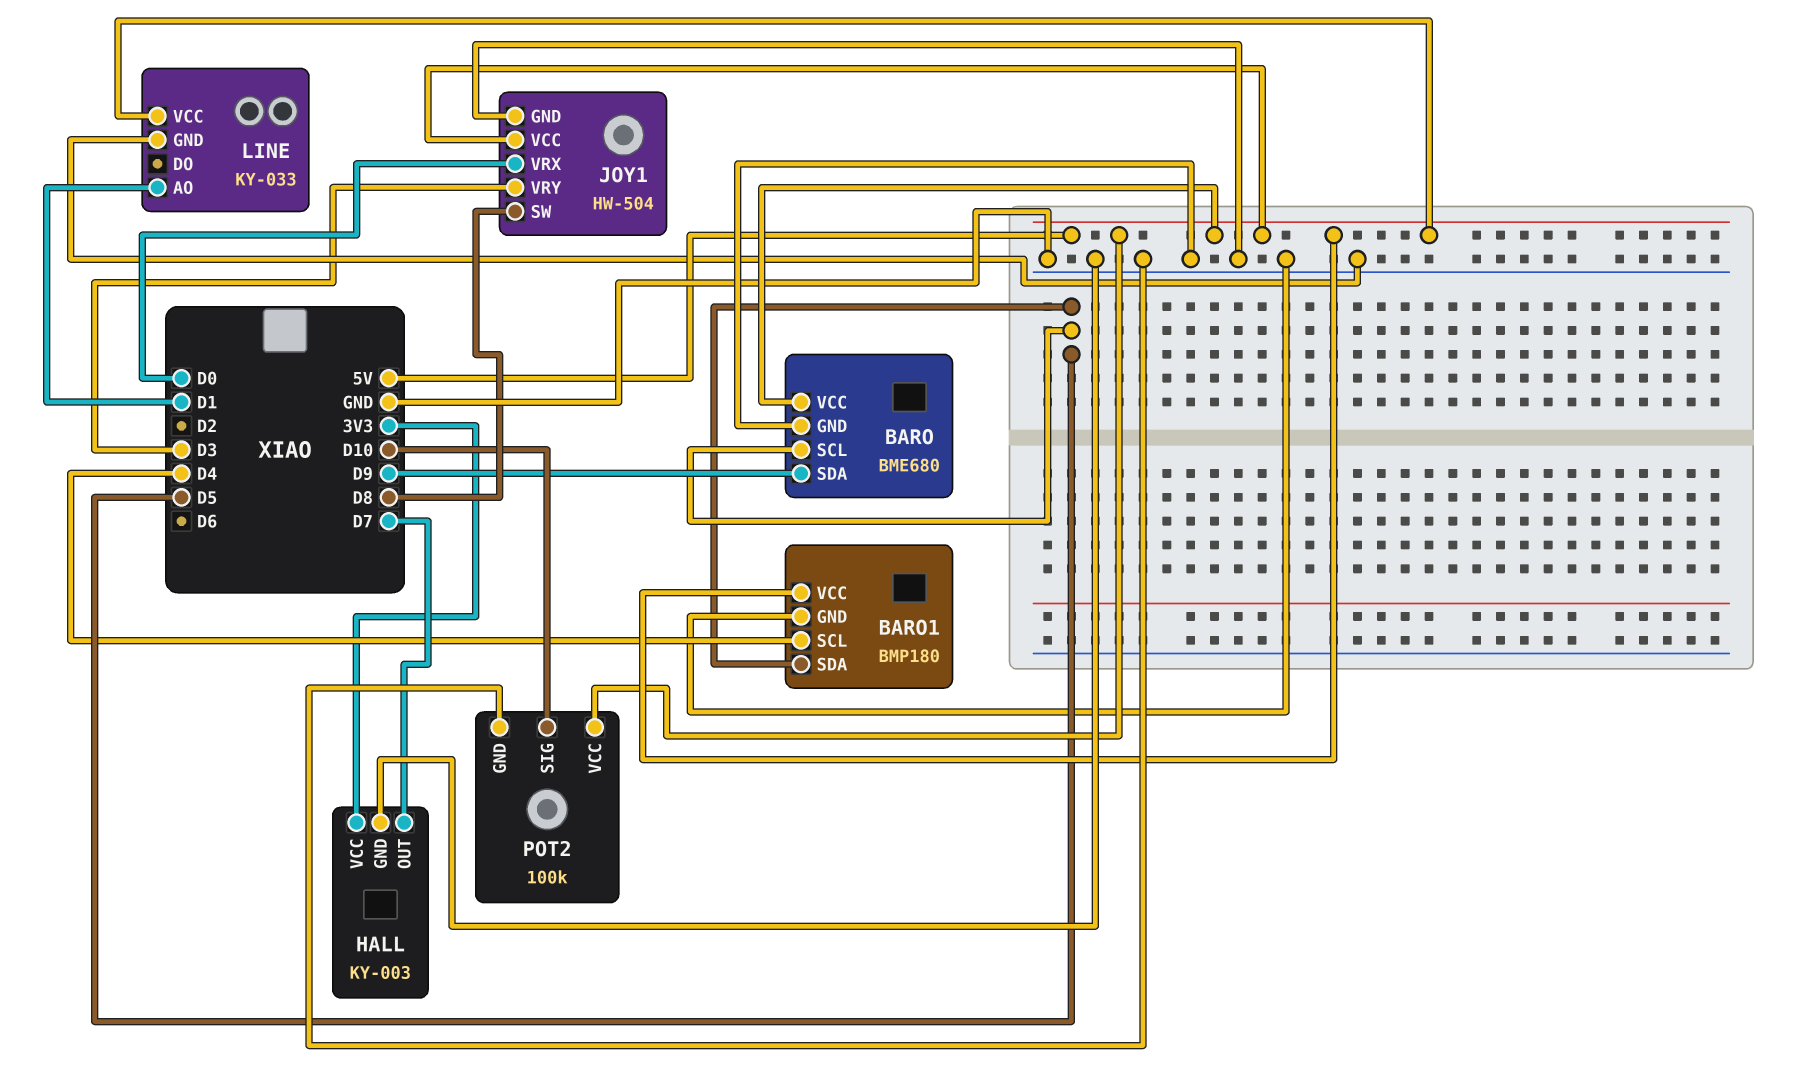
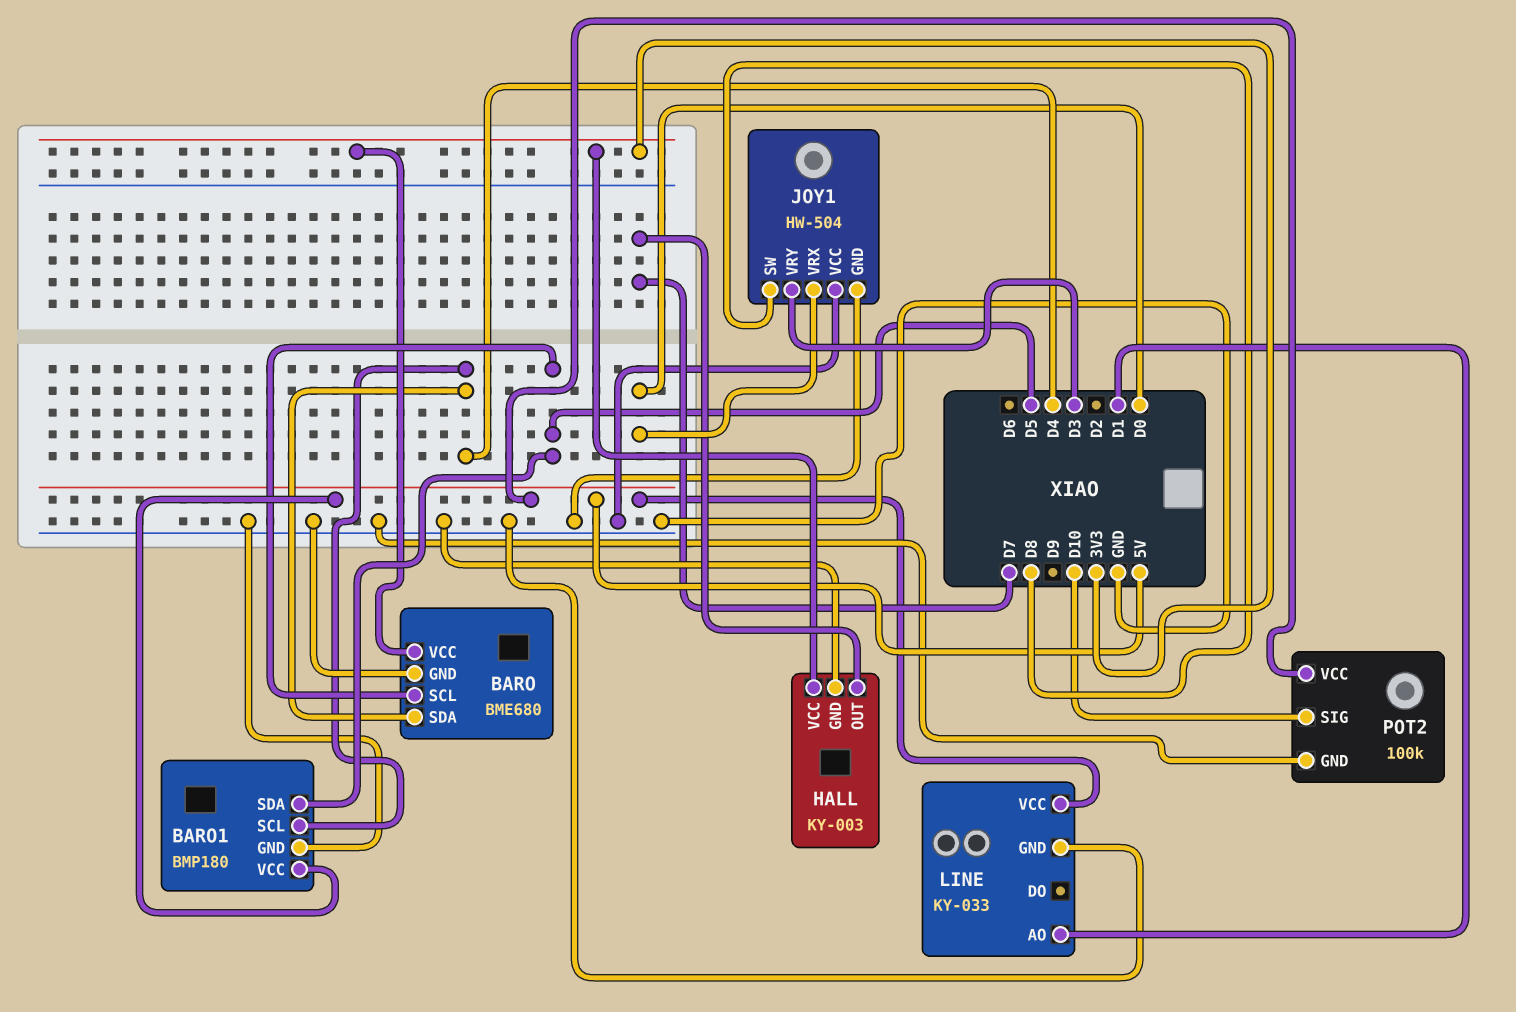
BARO pin SDA: D9 -> D4
BARO pin VCC: 5V -> 3V3
JOY1 pin VCC: 5V -> GND

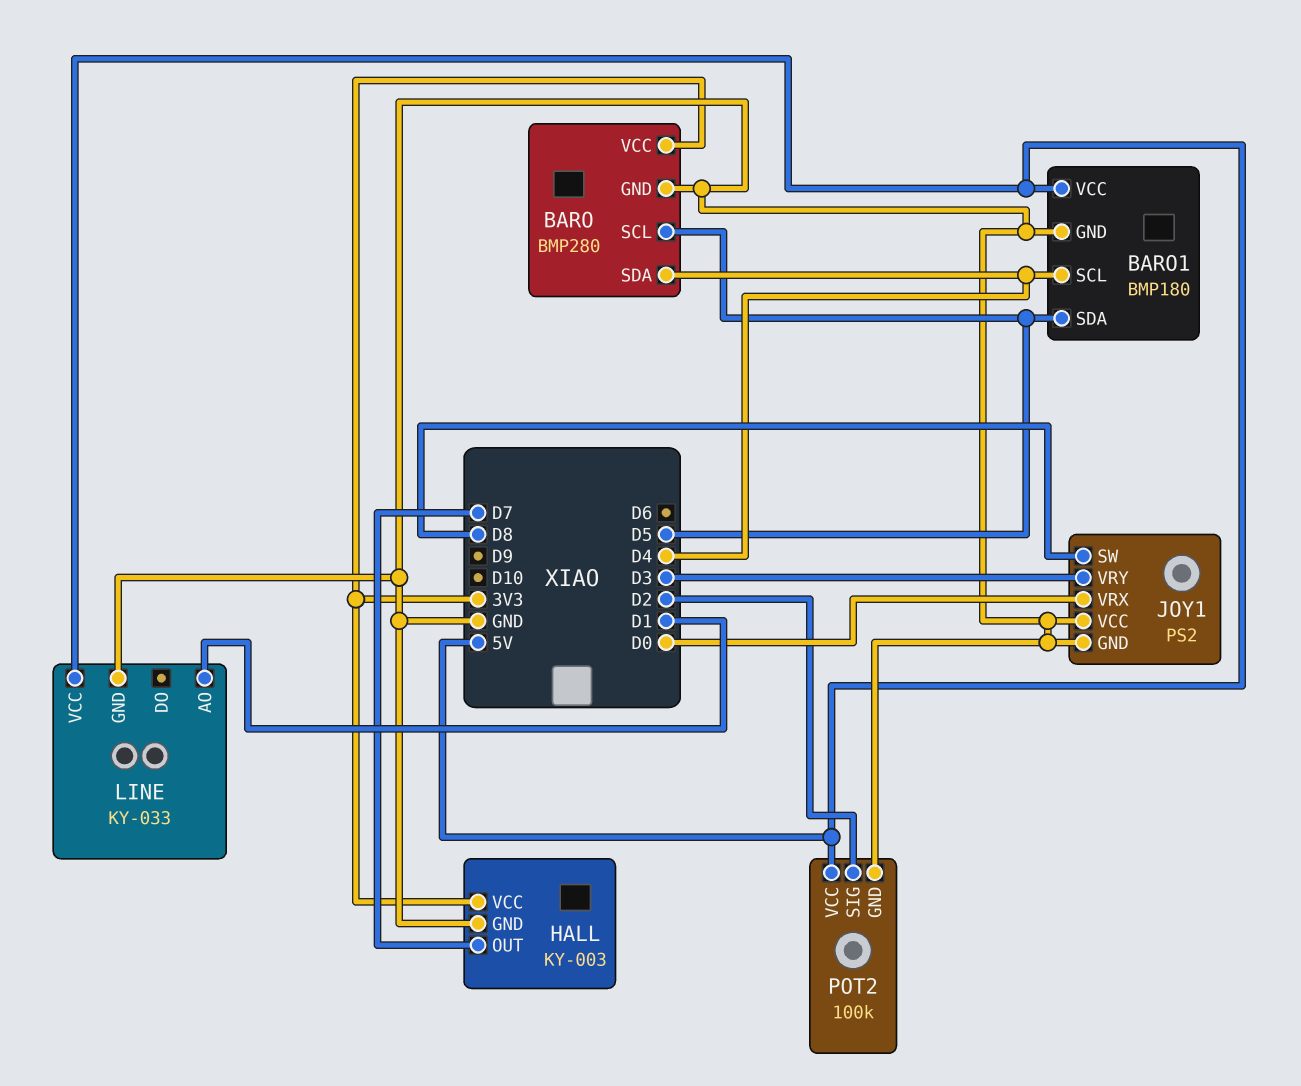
BARO: BME680 -> BMP280
JOY1: HW-504 -> PS2
POT2 pin SIG: D10 -> D2

